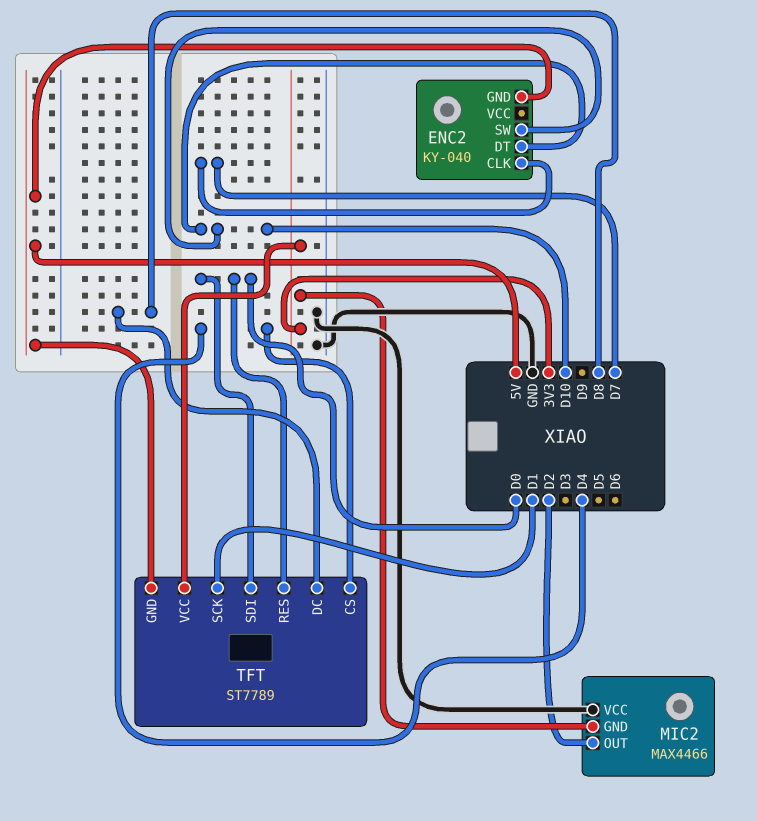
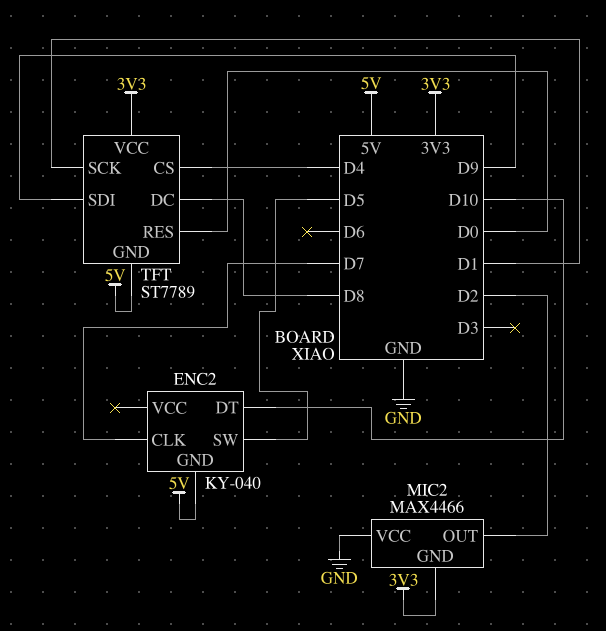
ENC2 pin SW: D10 -> D5
TFT pin SDI: D0 -> D9

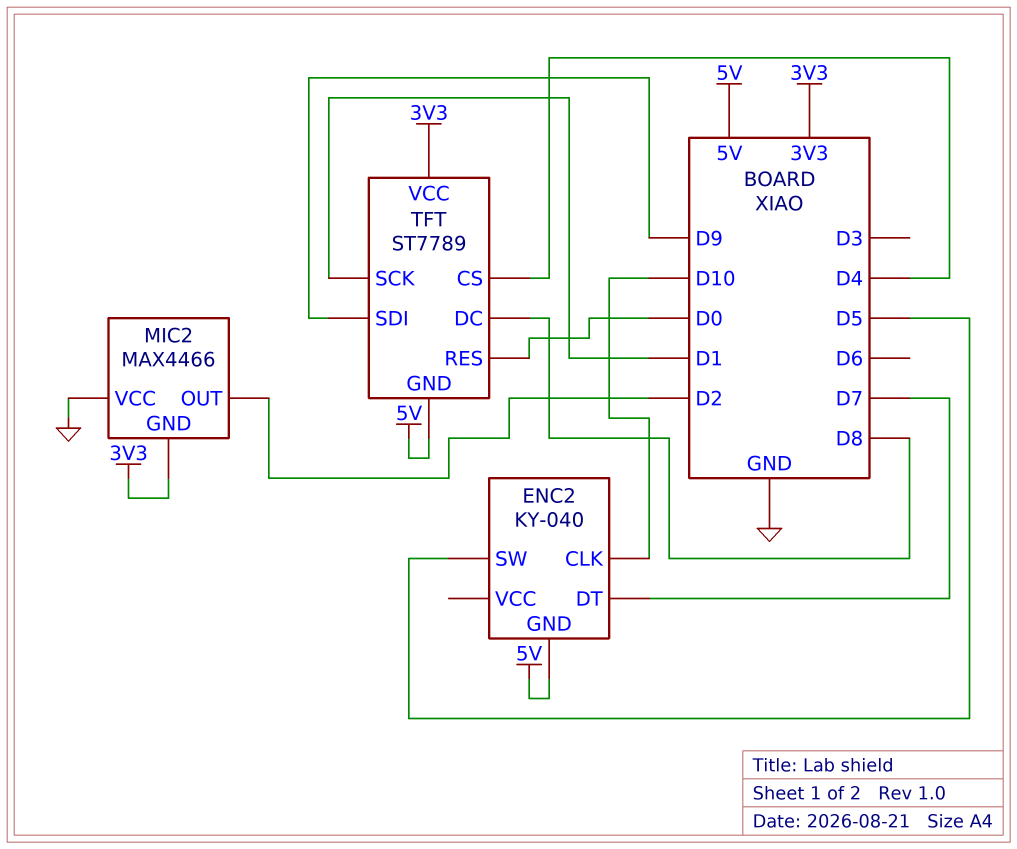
ENC2 pin CLK: D7 -> D10
ENC2 pin DT: D10 -> D7

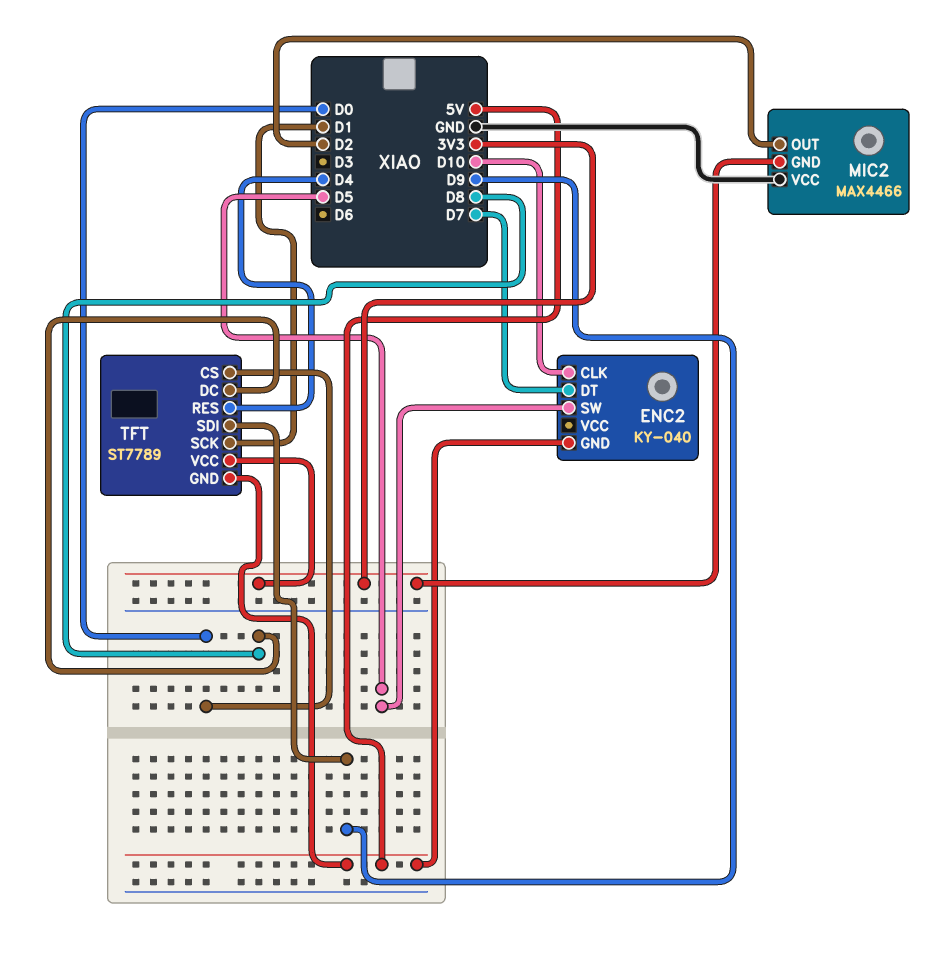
TFT pin CS: D4 -> D0
TFT pin RES: D0 -> D4

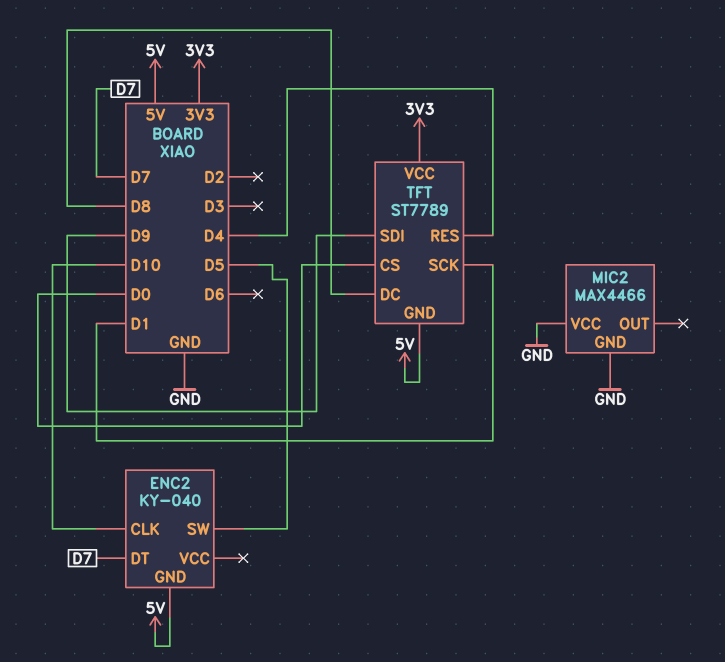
MIC2 pin GND: 3V3 -> GND
MIC2 pin OUT: D2 -> none

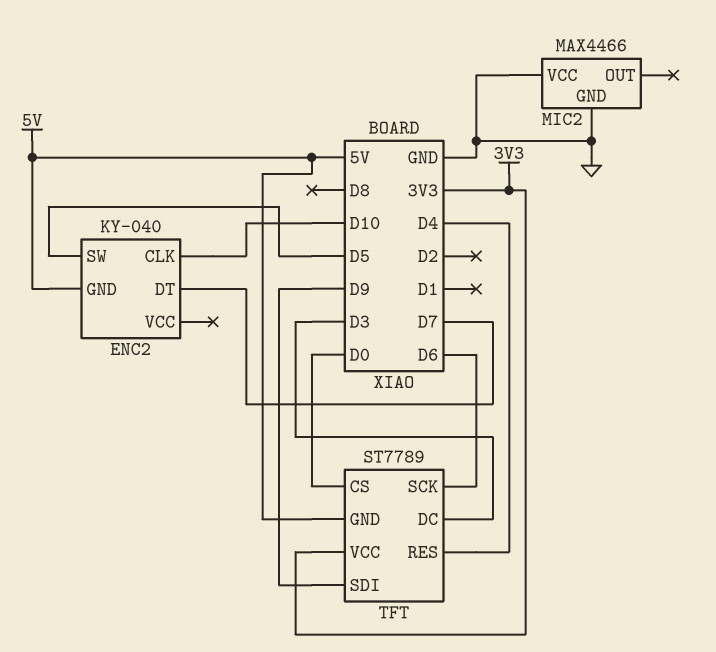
TFT pin DC: D8 -> D3
TFT pin SCK: D1 -> D6

